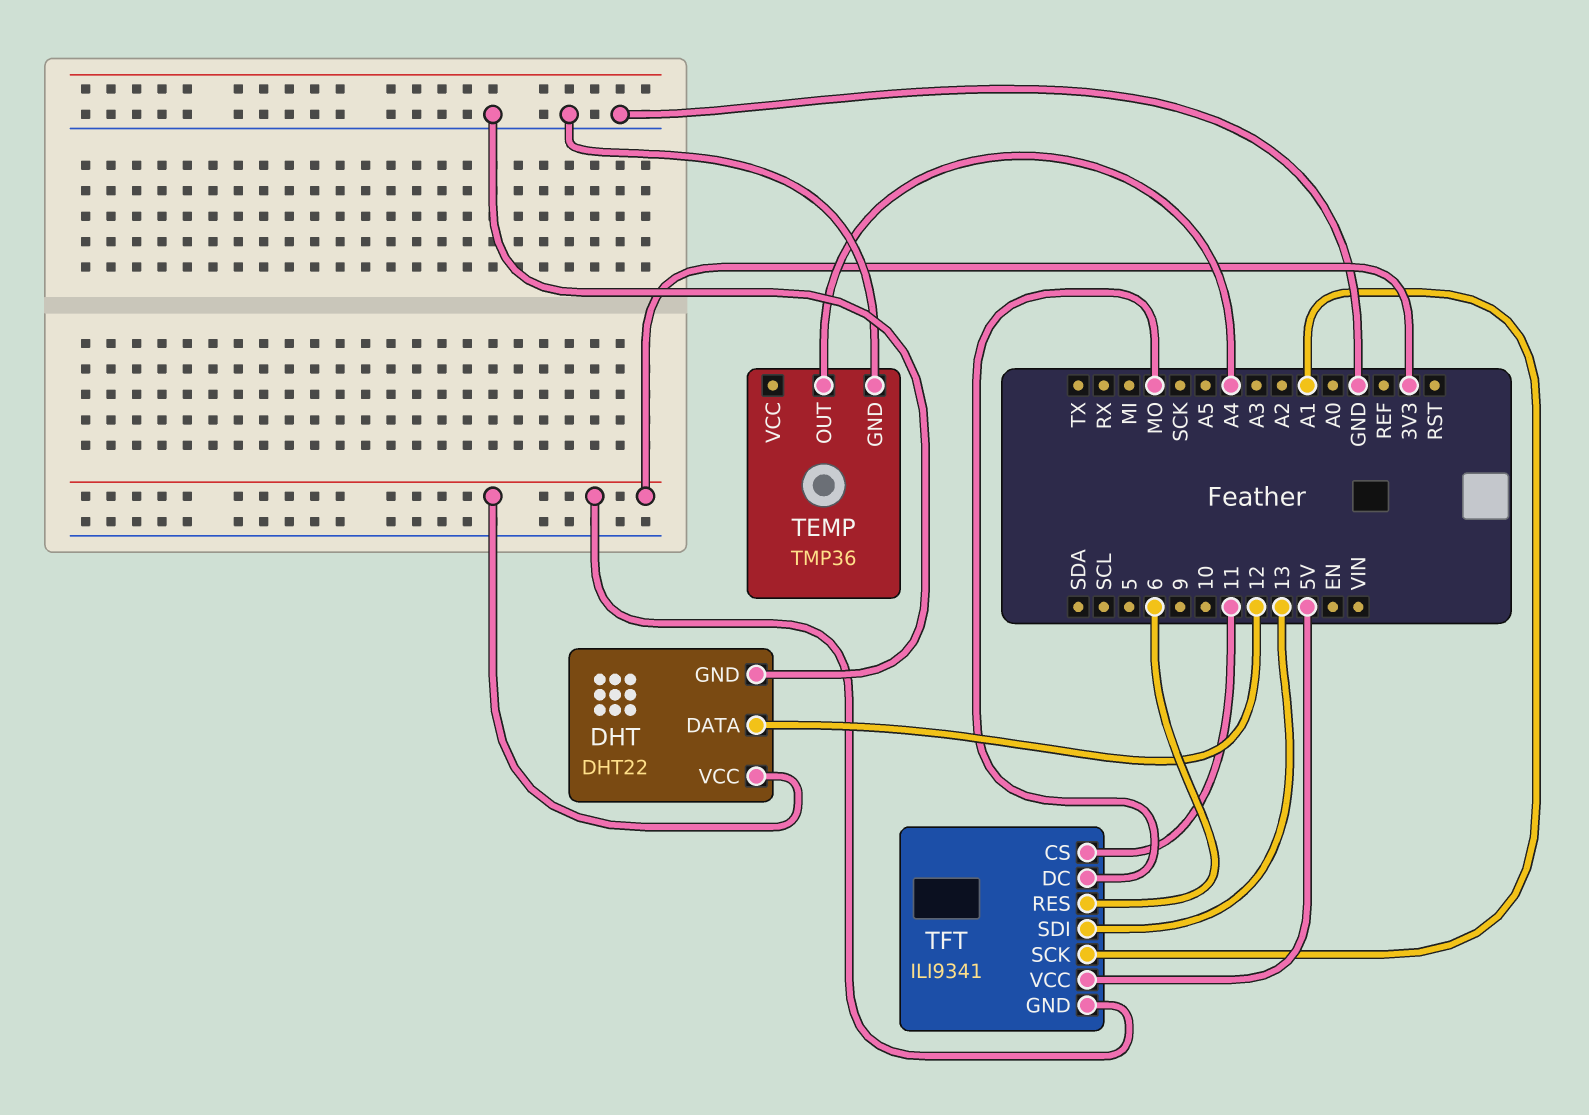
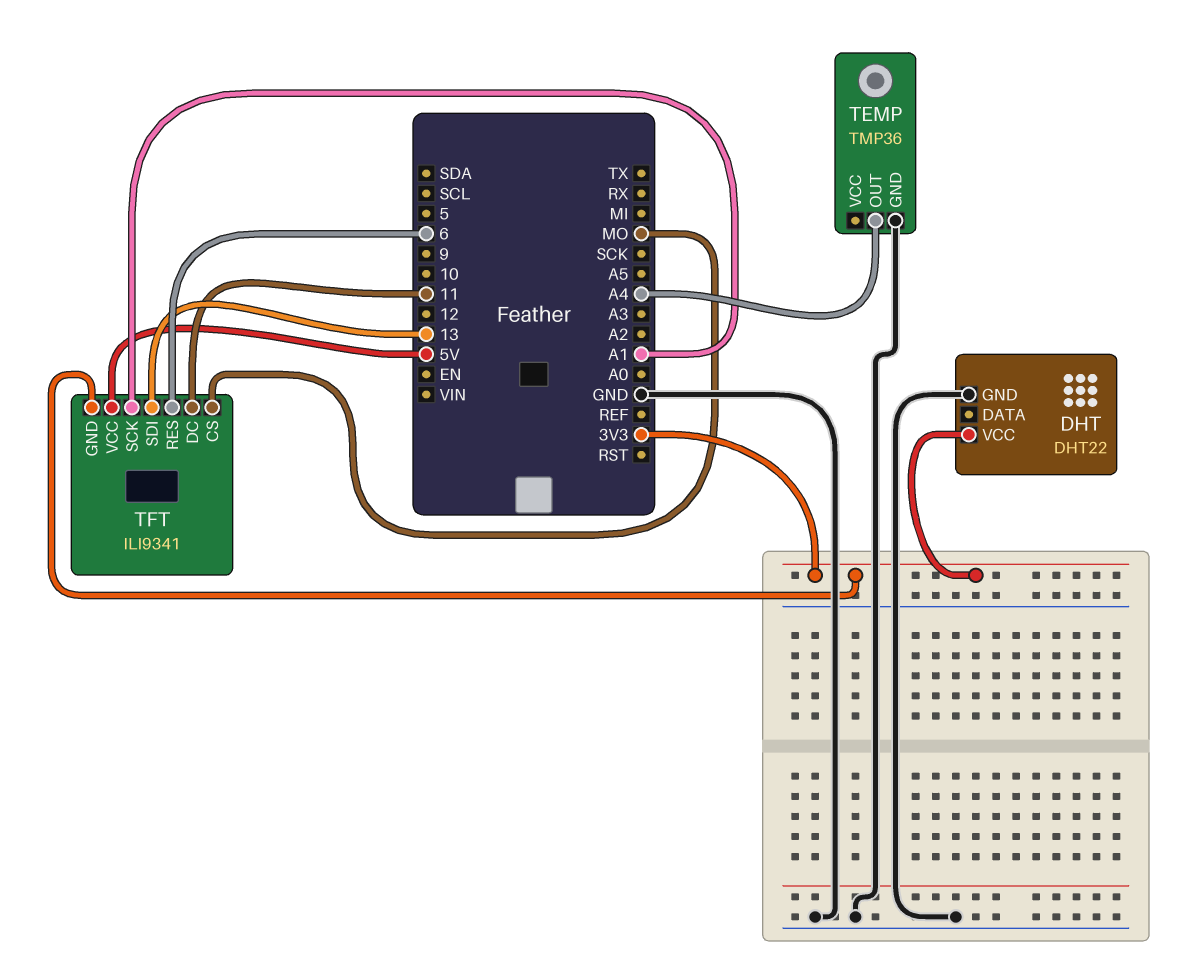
DHT pin DATA: 12 -> none
TFT pin CS: 11 -> MO
TFT pin DC: MO -> 11

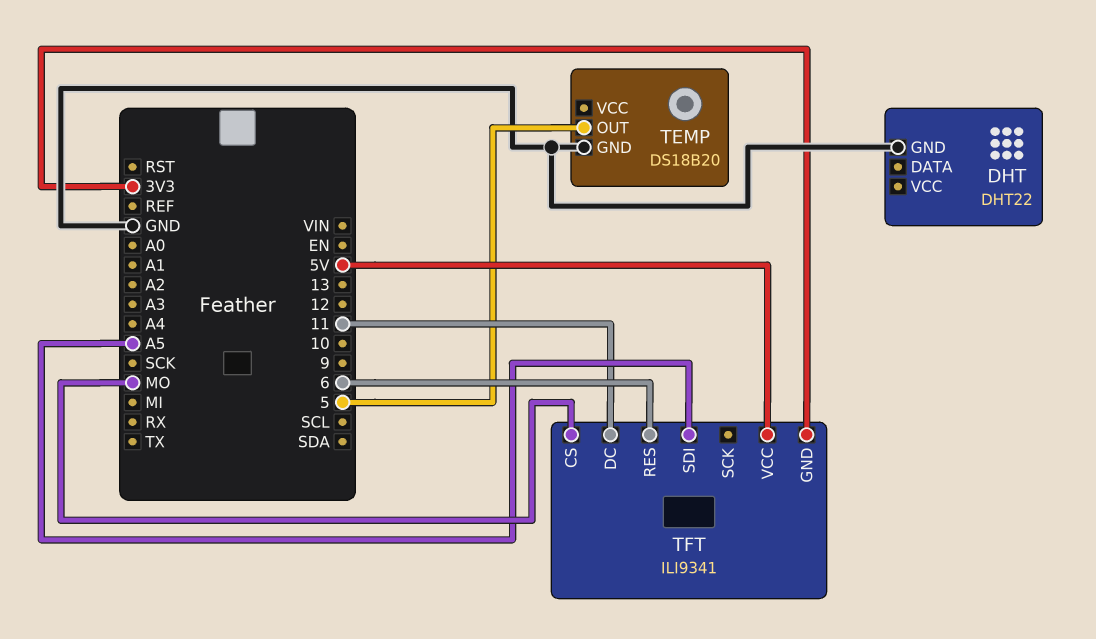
DHT pin VCC: 3V3 -> none
TEMP: TMP36 -> DS18B20
TEMP pin OUT: A4 -> 5
TFT pin SCK: A1 -> none
TFT pin SDI: 13 -> A5

